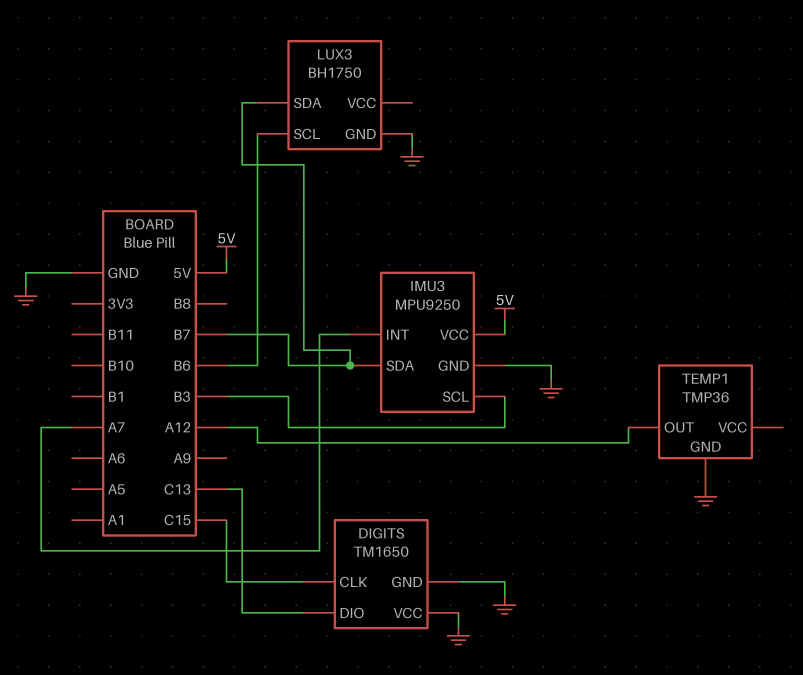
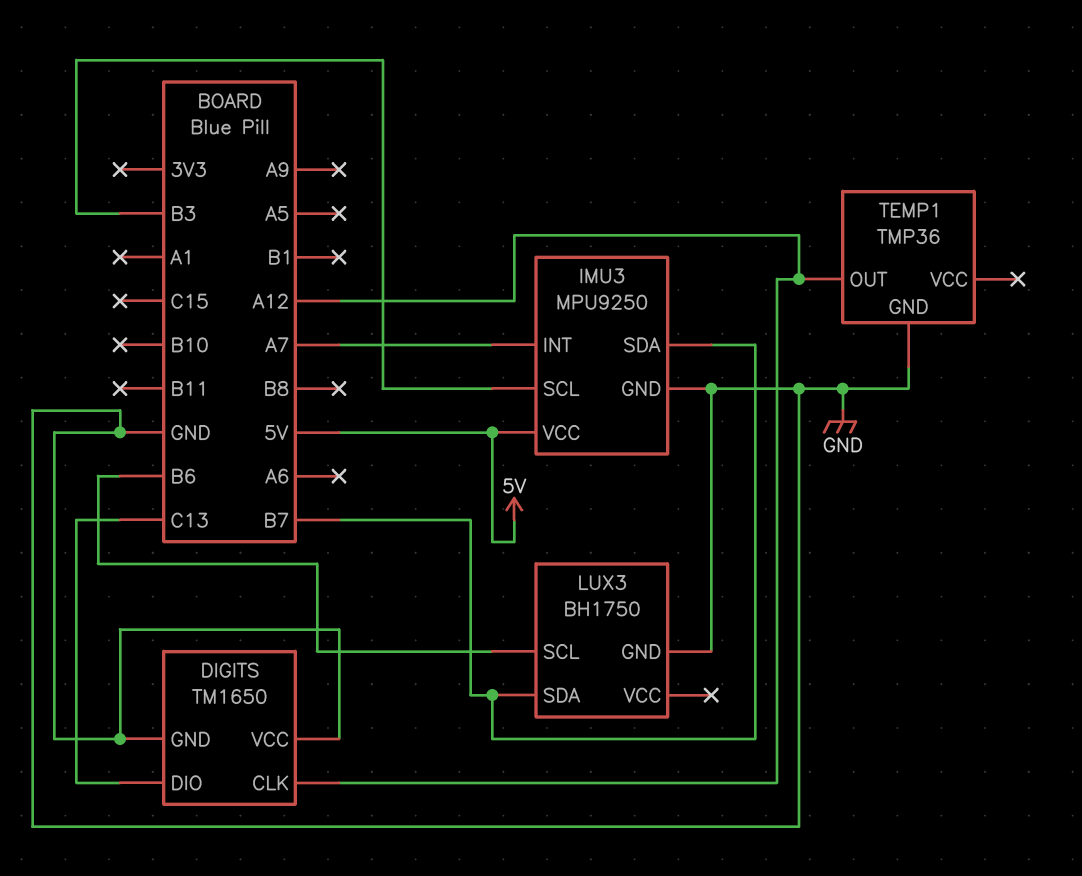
DIGITS pin CLK: C15 -> A12

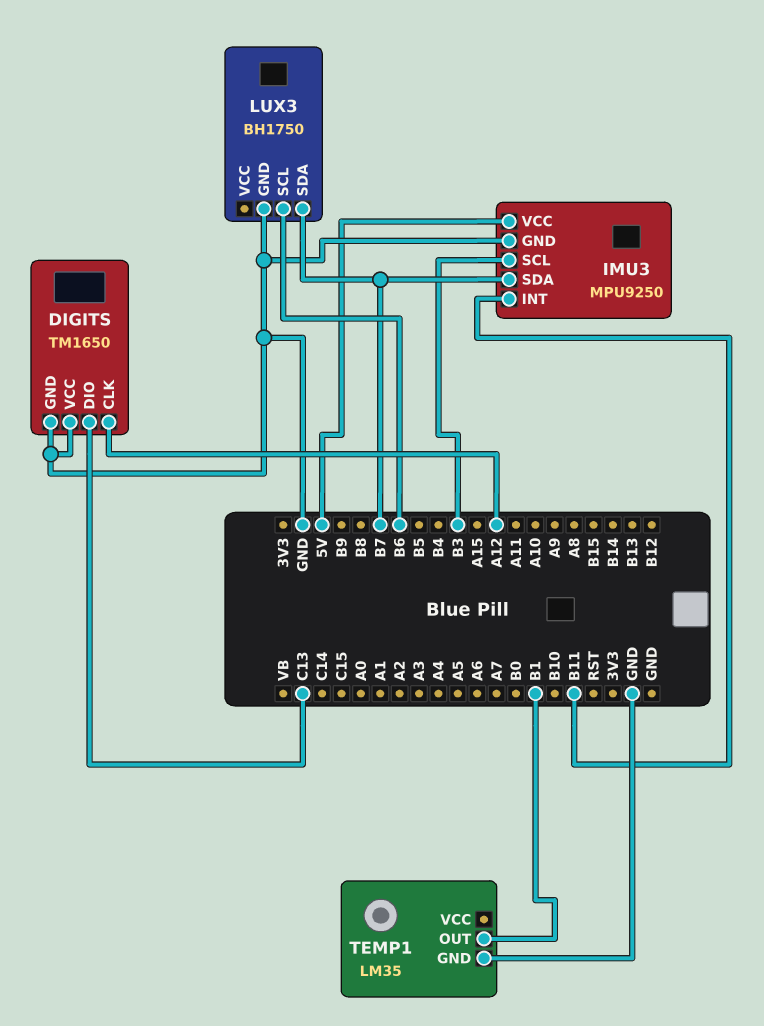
IMU3 pin INT: A7 -> B11
TEMP1: TMP36 -> LM35
TEMP1 pin OUT: A12 -> B1

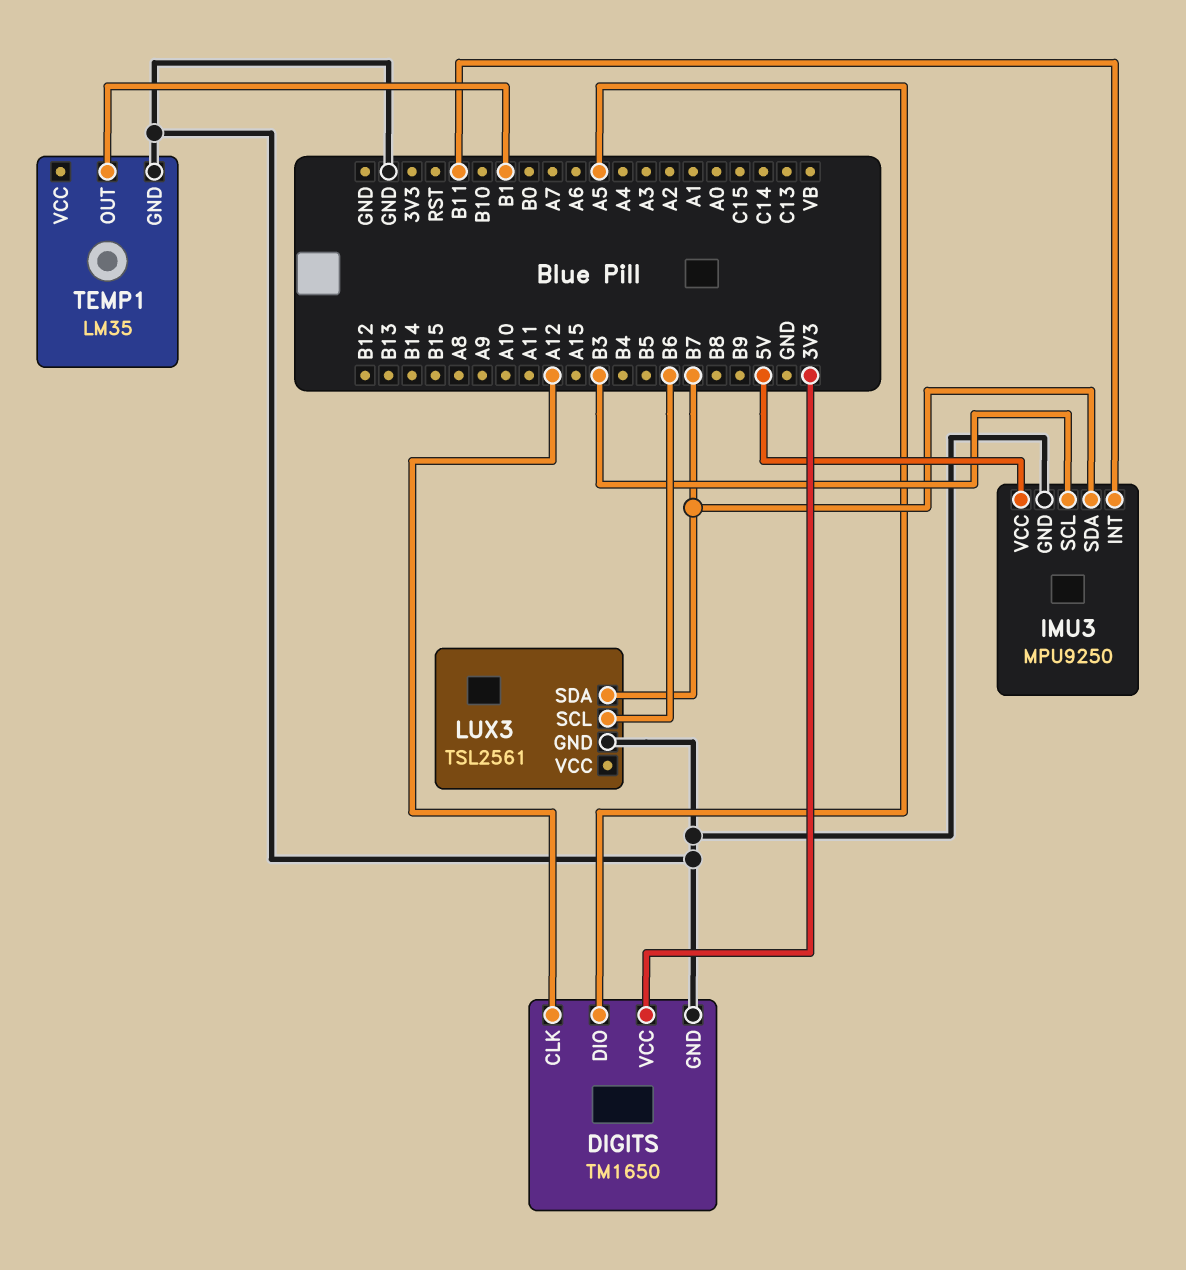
DIGITS pin DIO: C13 -> A5
DIGITS pin VCC: GND -> 3V3
LUX3: BH1750 -> TSL2561

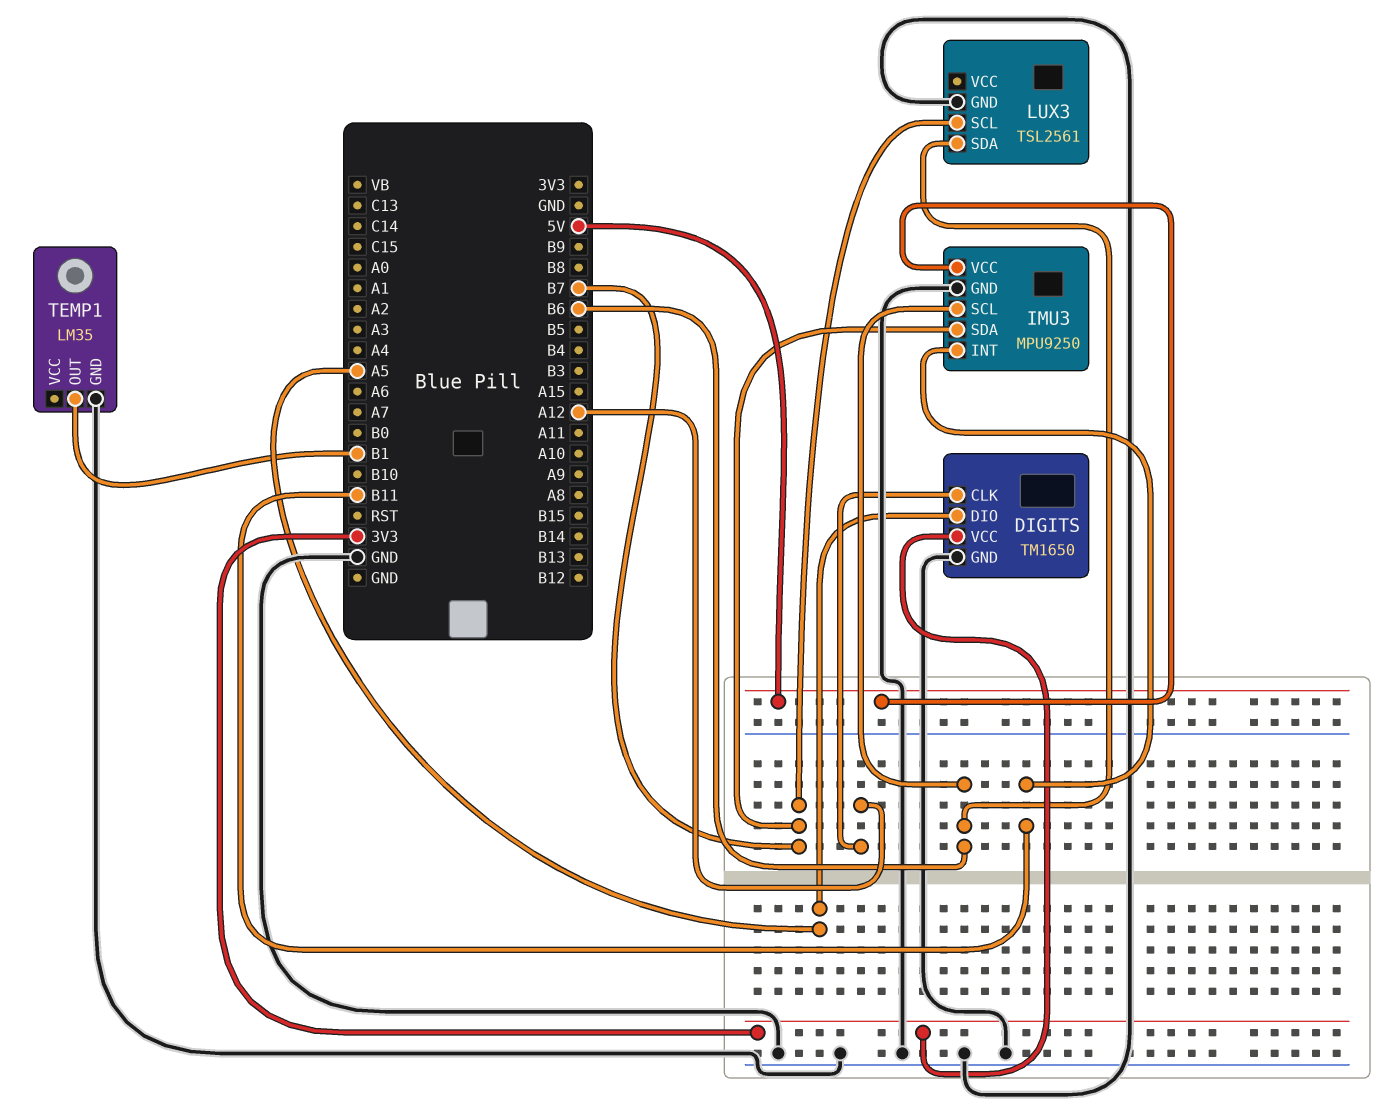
IMU3 pin SCL: B3 -> B6
LUX3 pin SCL: B6 -> B7
LUX3 pin SDA: B7 -> B6

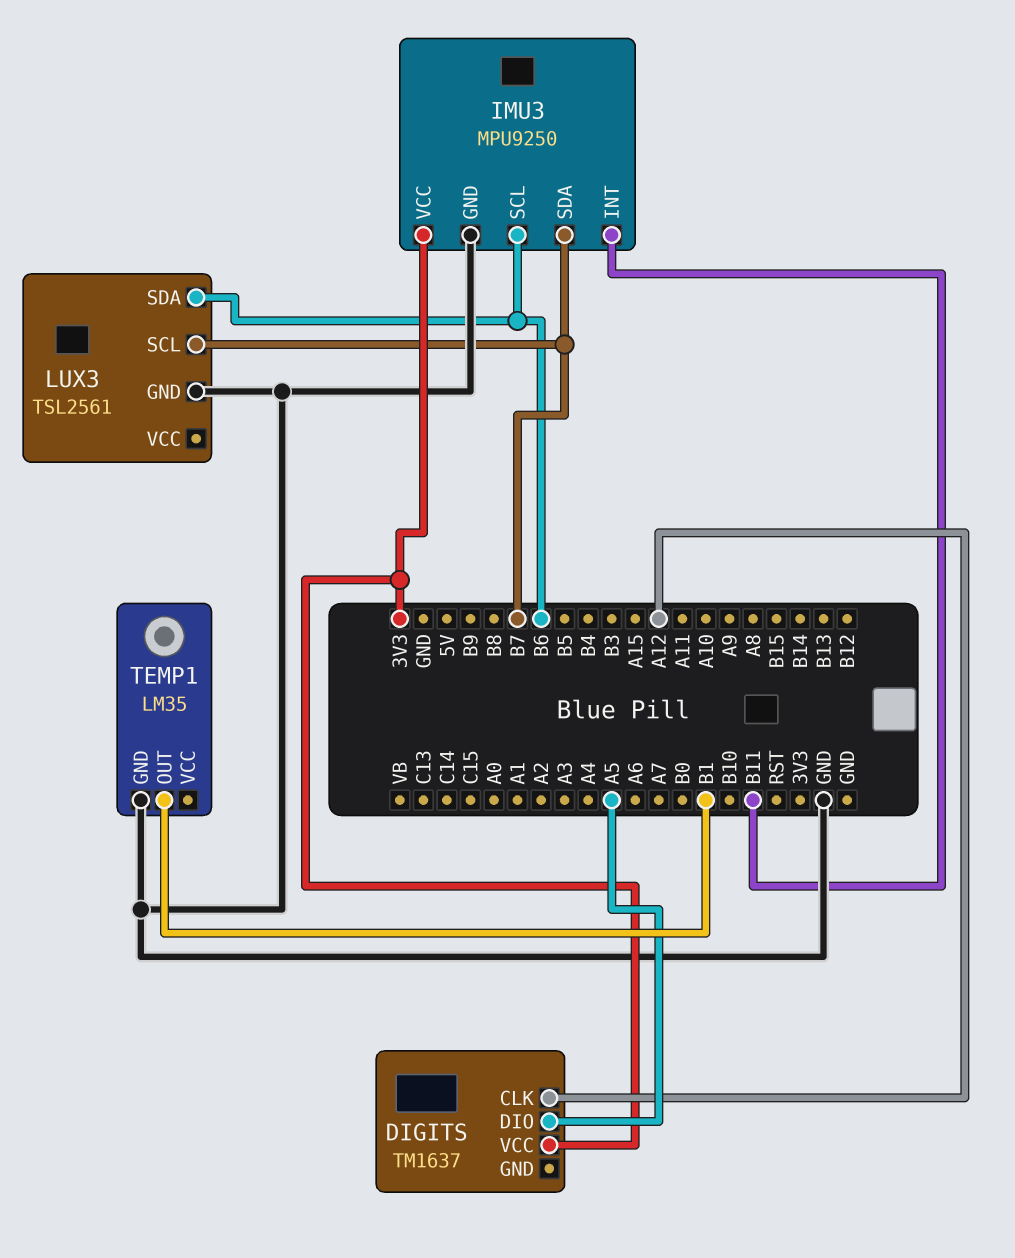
DIGITS: TM1650 -> TM1637
DIGITS pin GND: GND -> none
IMU3 pin VCC: 5V -> 3V3

